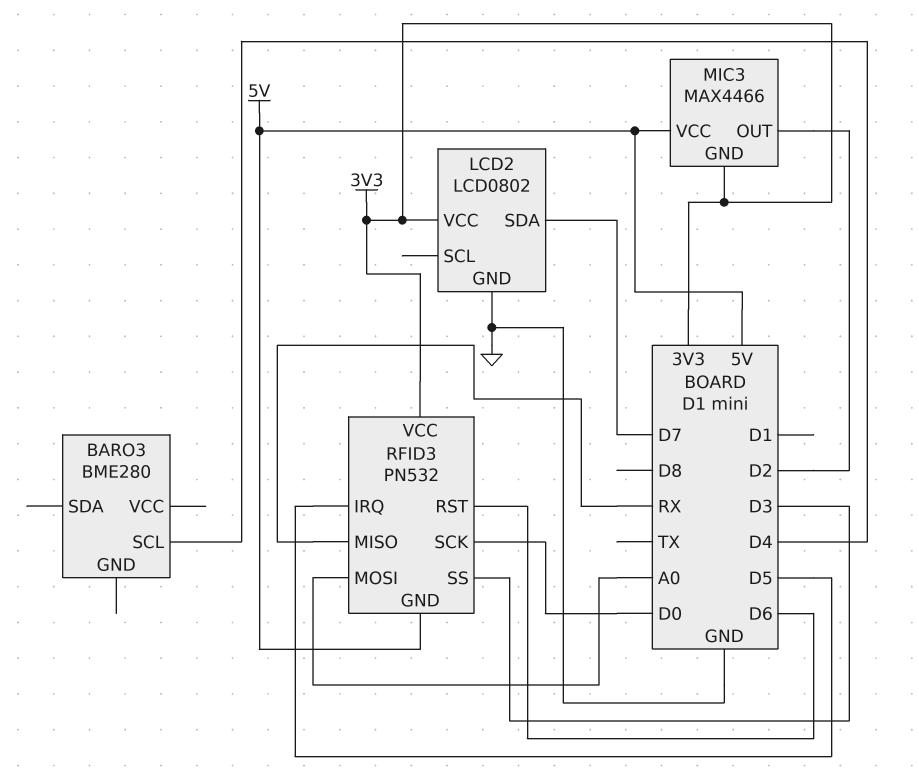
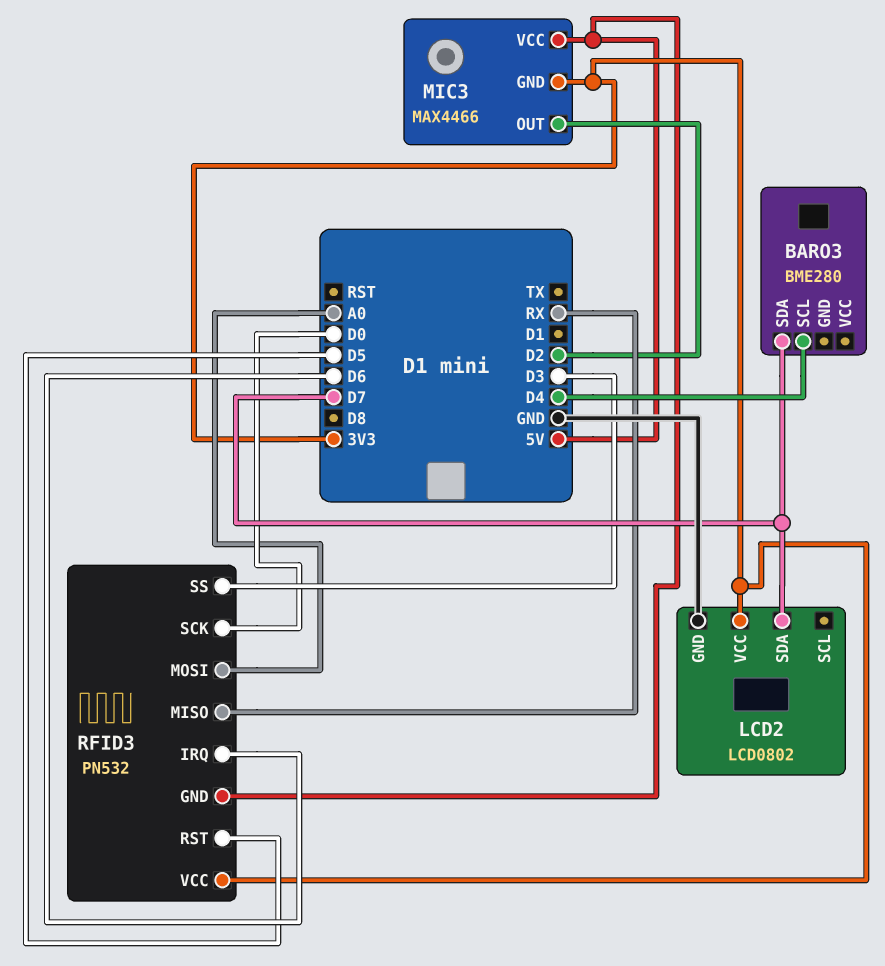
BARO3 pin SDA: none -> D7
RFID3 pin IRQ: D5 -> D6
RFID3 pin RST: D6 -> D5

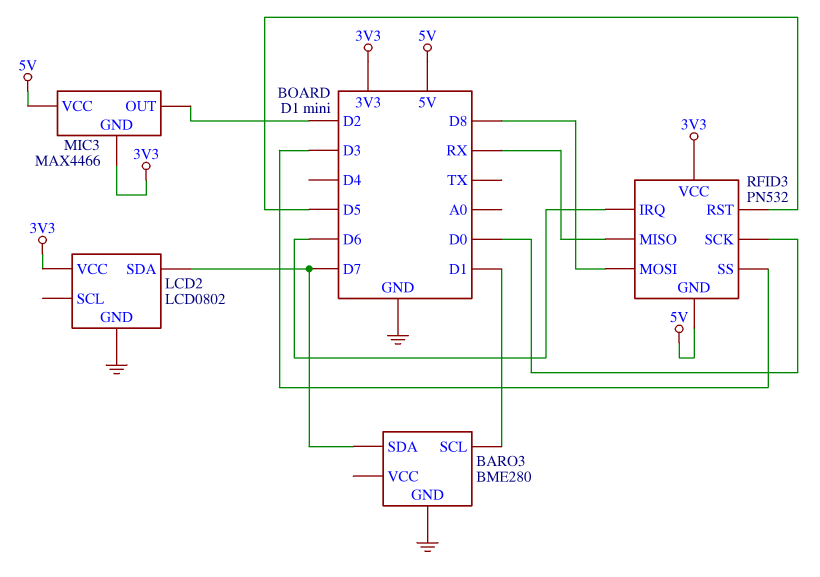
BARO3 pin GND: none -> GND
BARO3 pin SCL: D4 -> D1
RFID3 pin MOSI: A0 -> D8

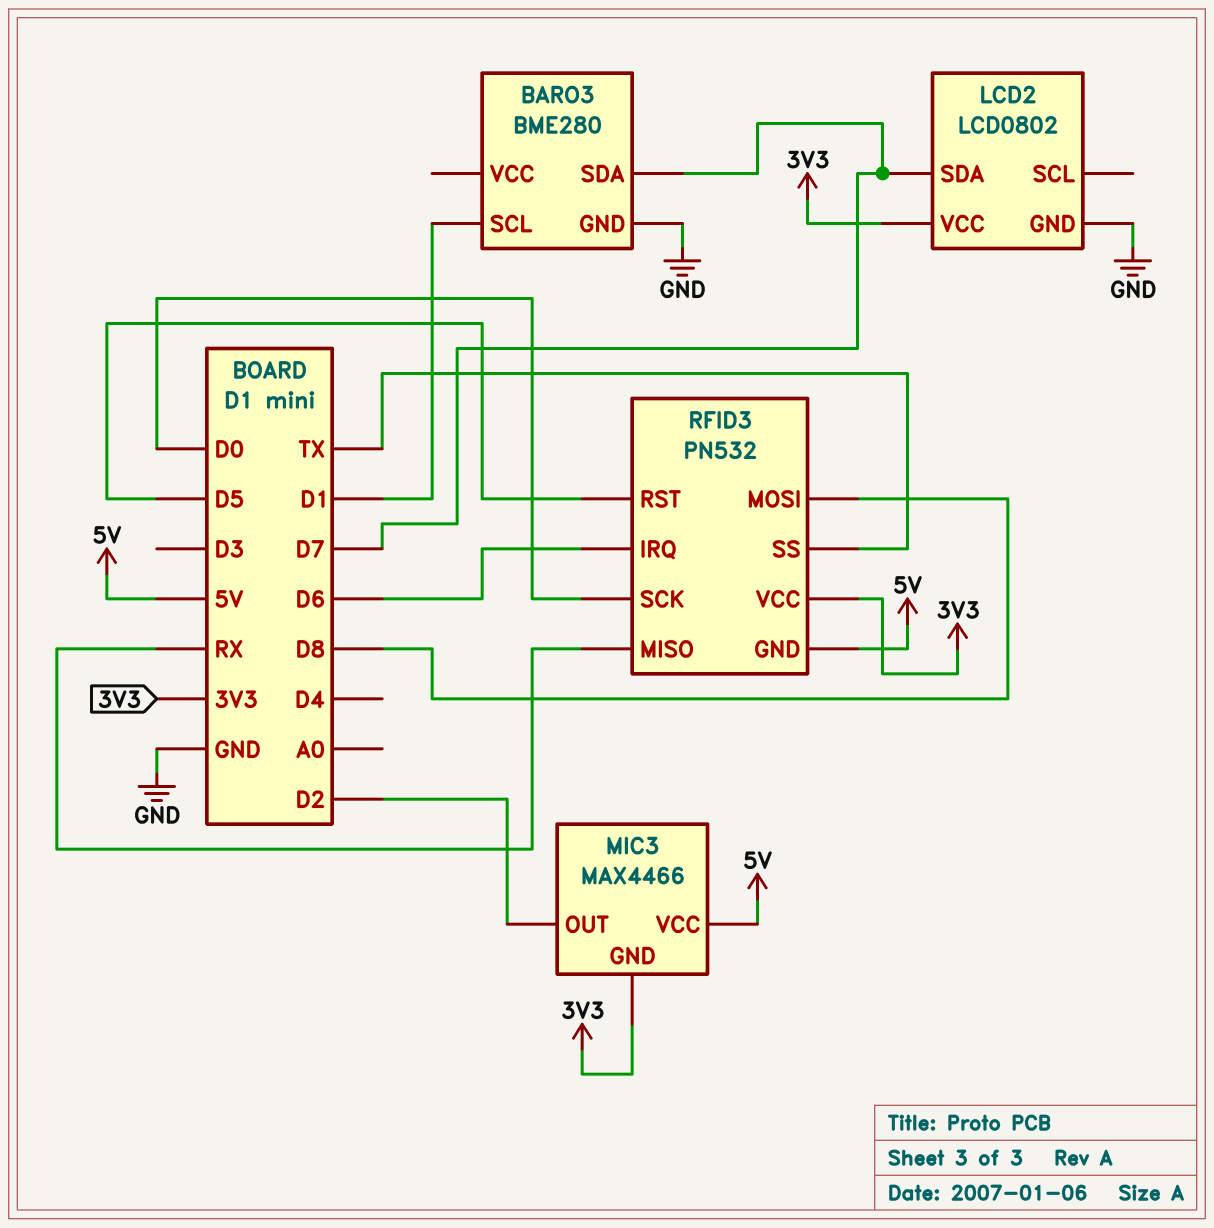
RFID3 pin SS: D3 -> TX

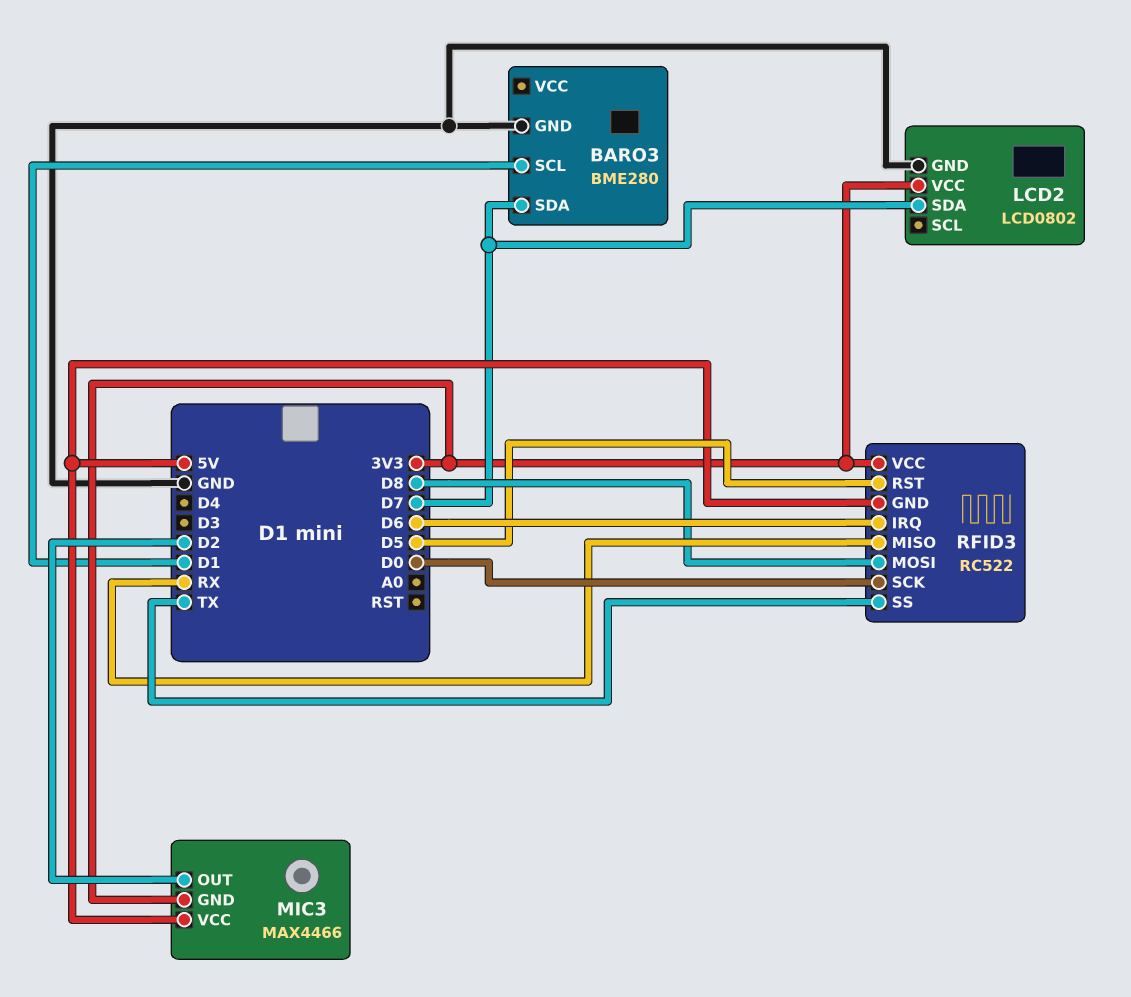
RFID3: PN532 -> RC522

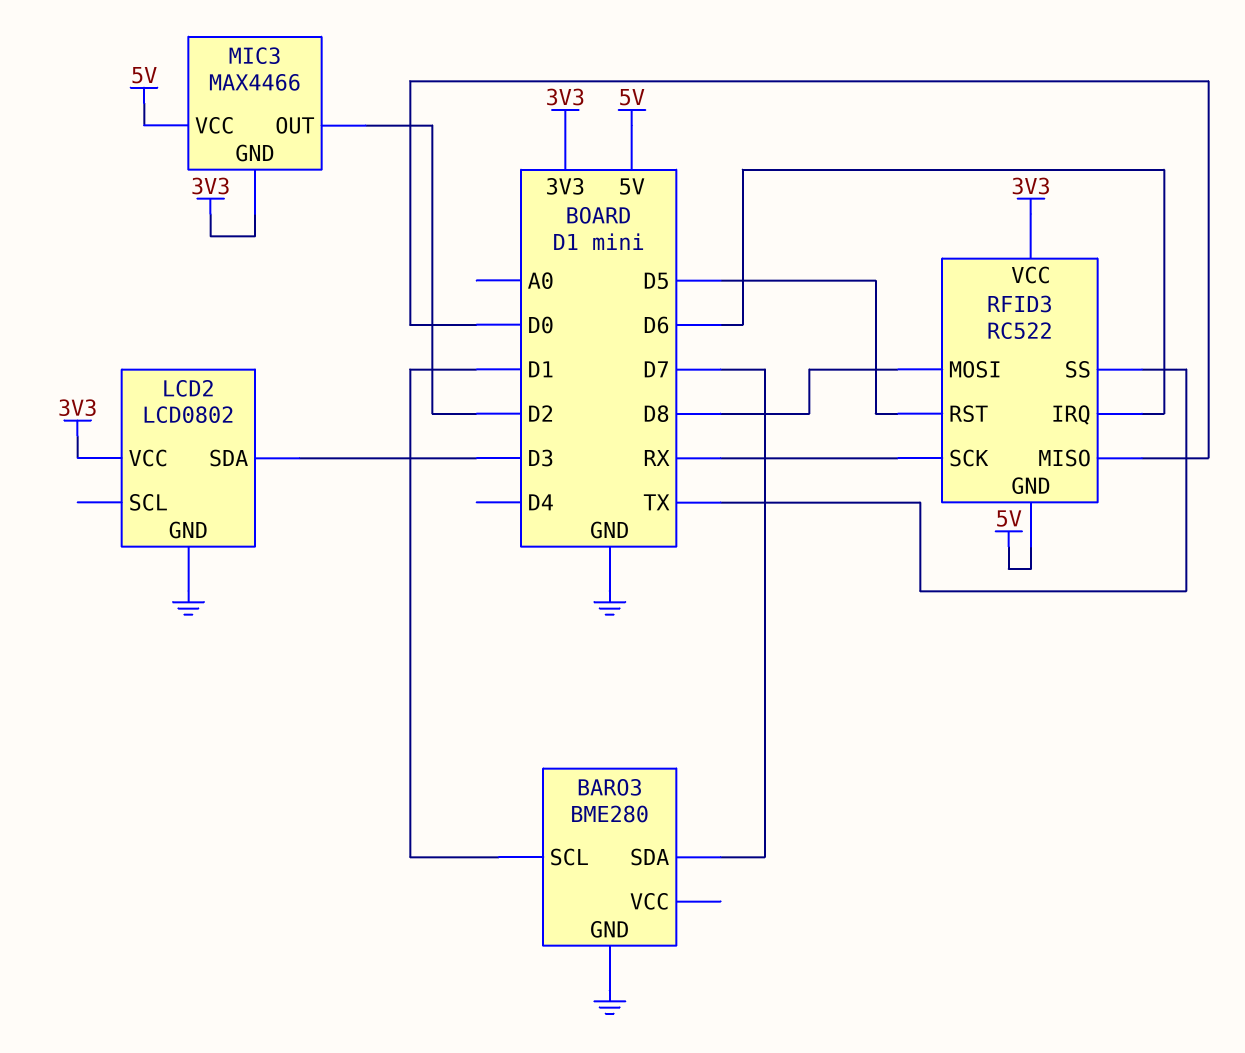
LCD2 pin SDA: D7 -> D3
RFID3 pin MISO: RX -> D0
RFID3 pin SCK: D0 -> RX

